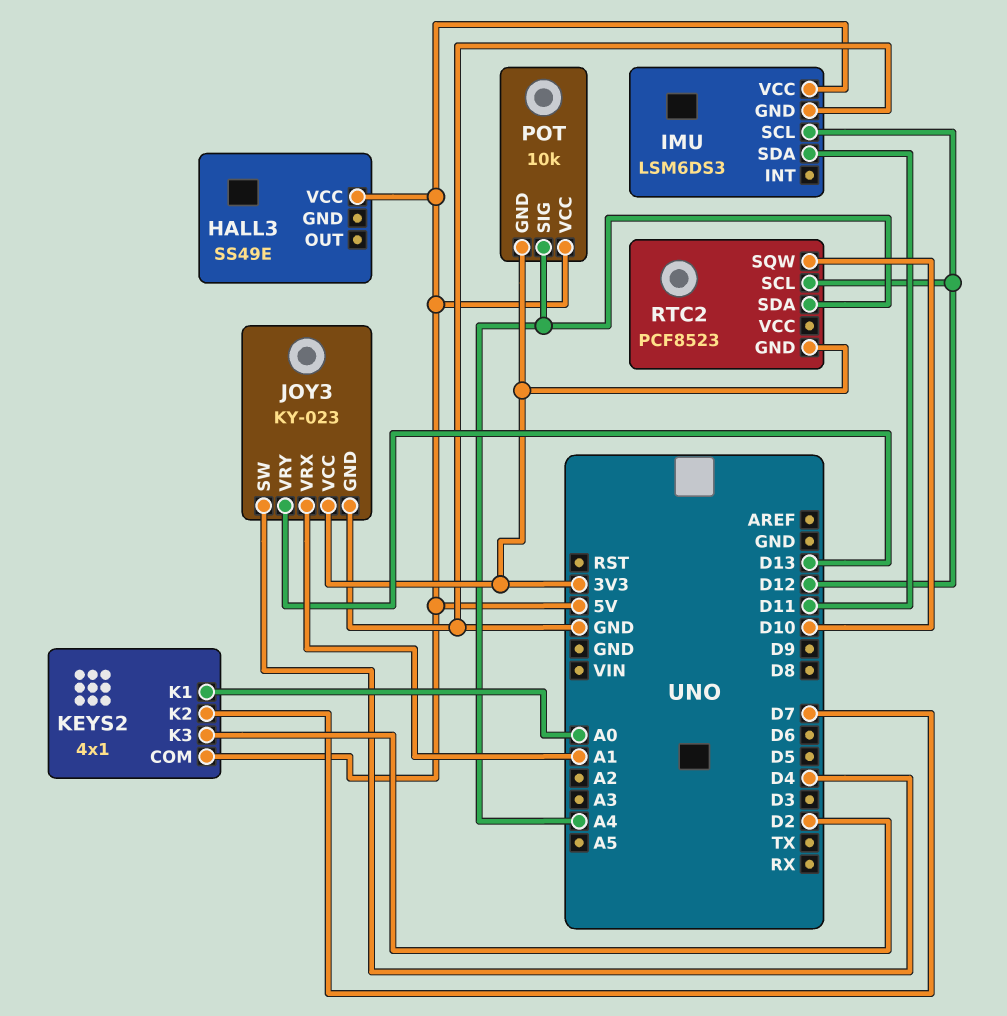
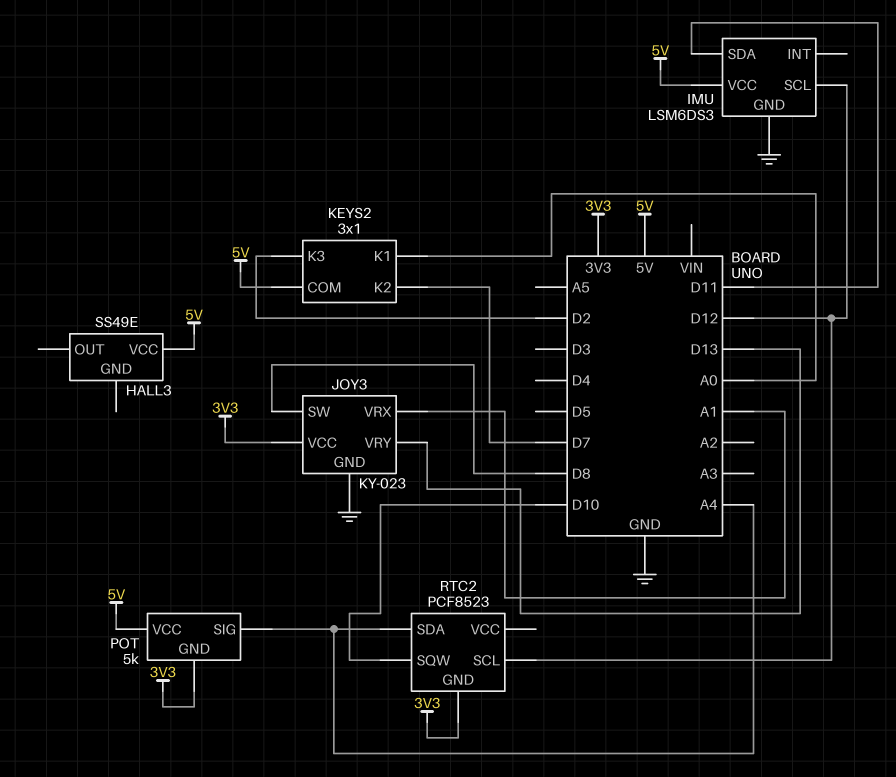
JOY3 pin SW: D4 -> D8
KEYS2: 4x1 -> 3x1
POT: 10k -> 5k

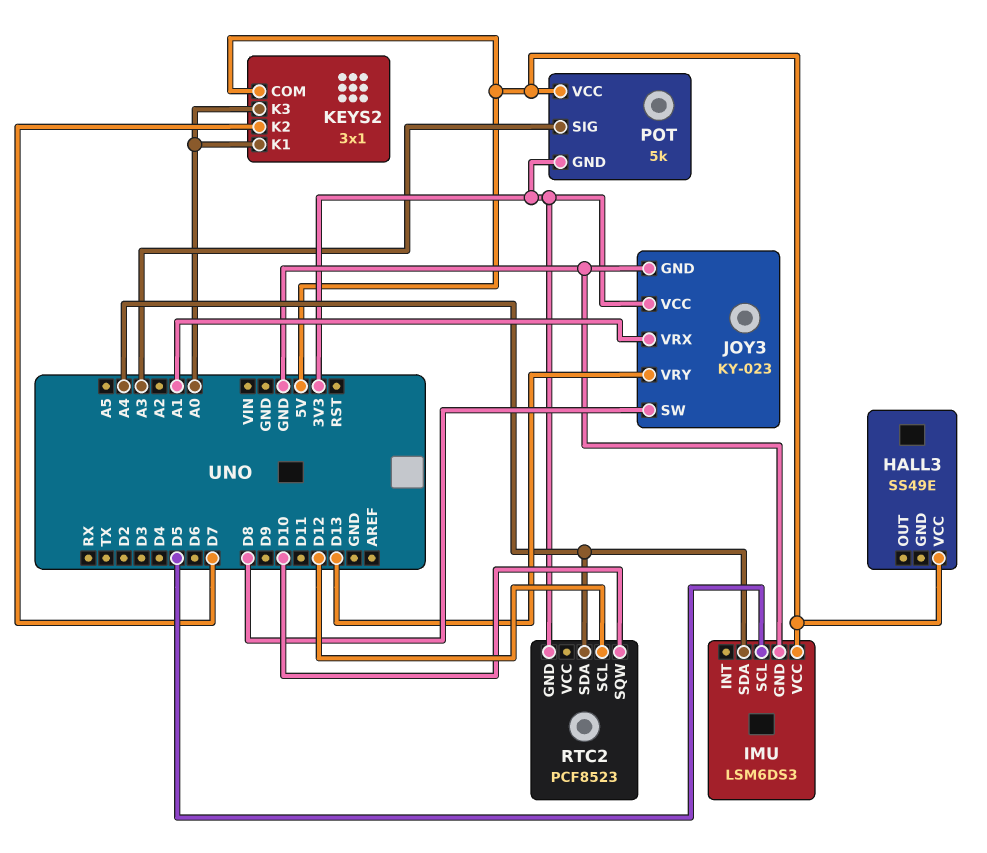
IMU pin SCL: D12 -> D5
IMU pin SDA: D11 -> A4
KEYS2 pin K3: D2 -> A0
POT pin SIG: A4 -> A3

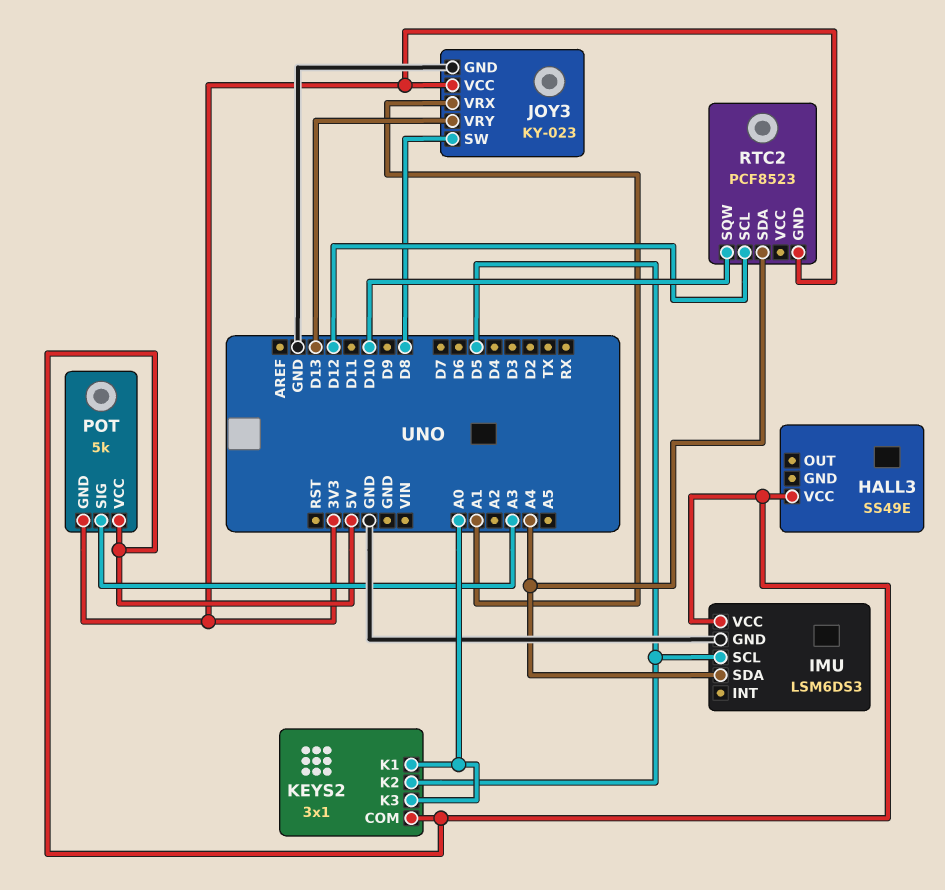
KEYS2 pin K2: D7 -> D5

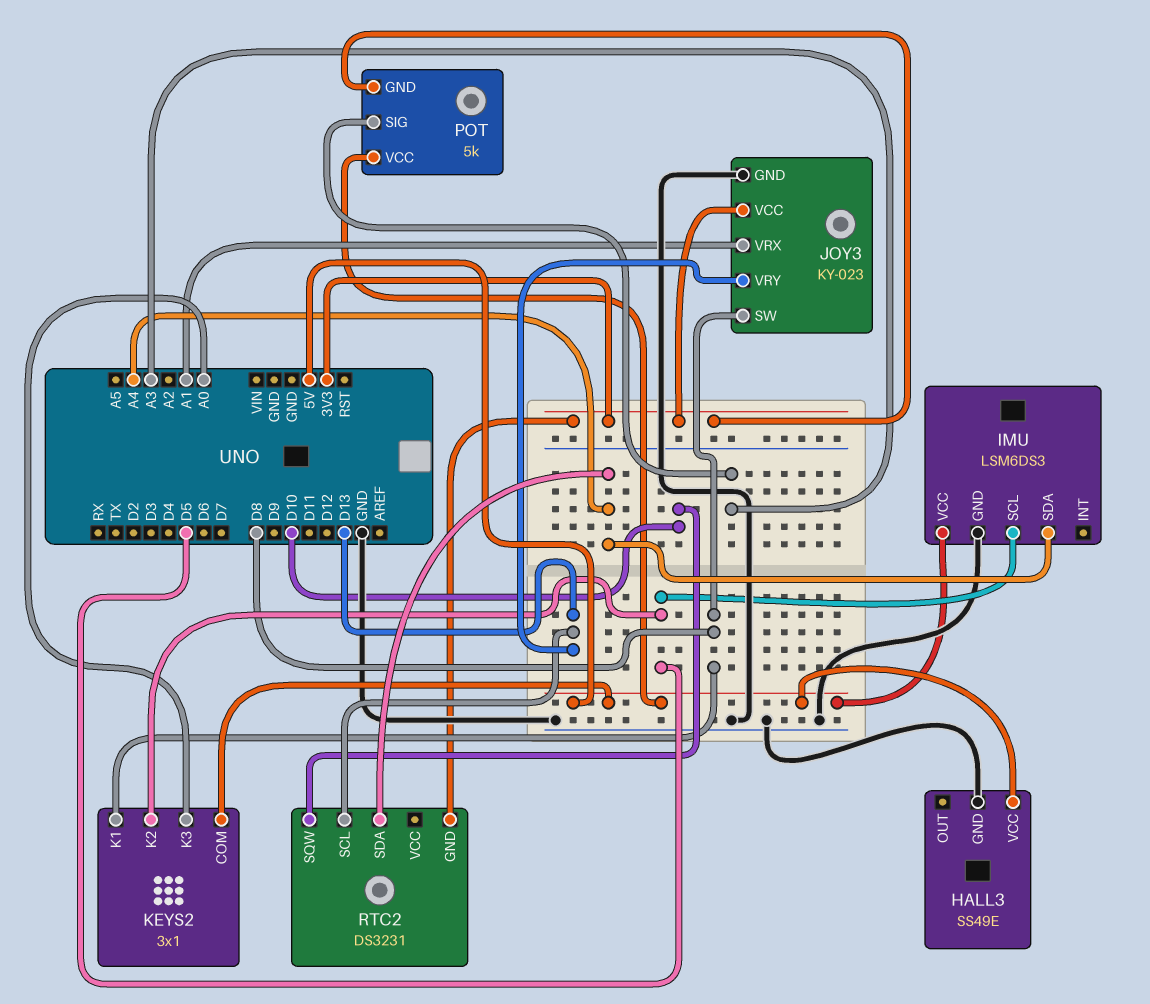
HALL3 pin GND: none -> GND
KEYS2 pin K1: A0 -> D8
RTC2: PCF8523 -> DS3231
RTC2 pin SCL: D12 -> D13

